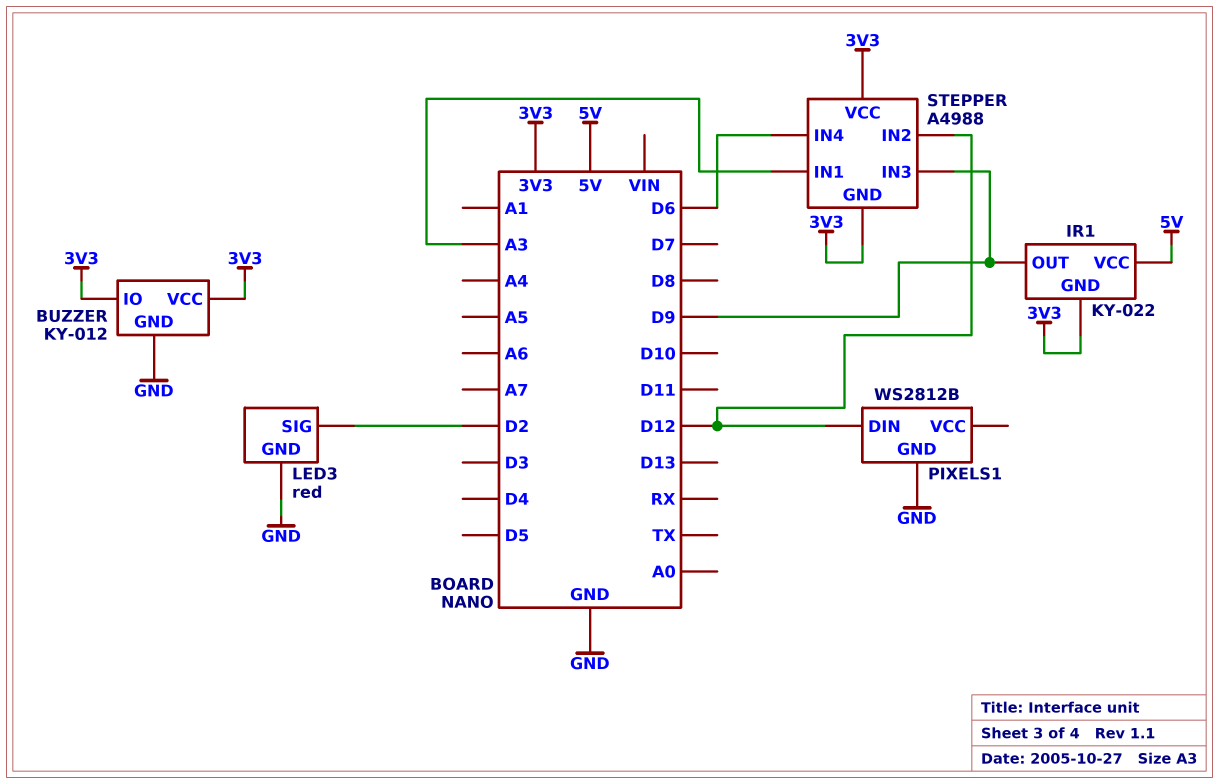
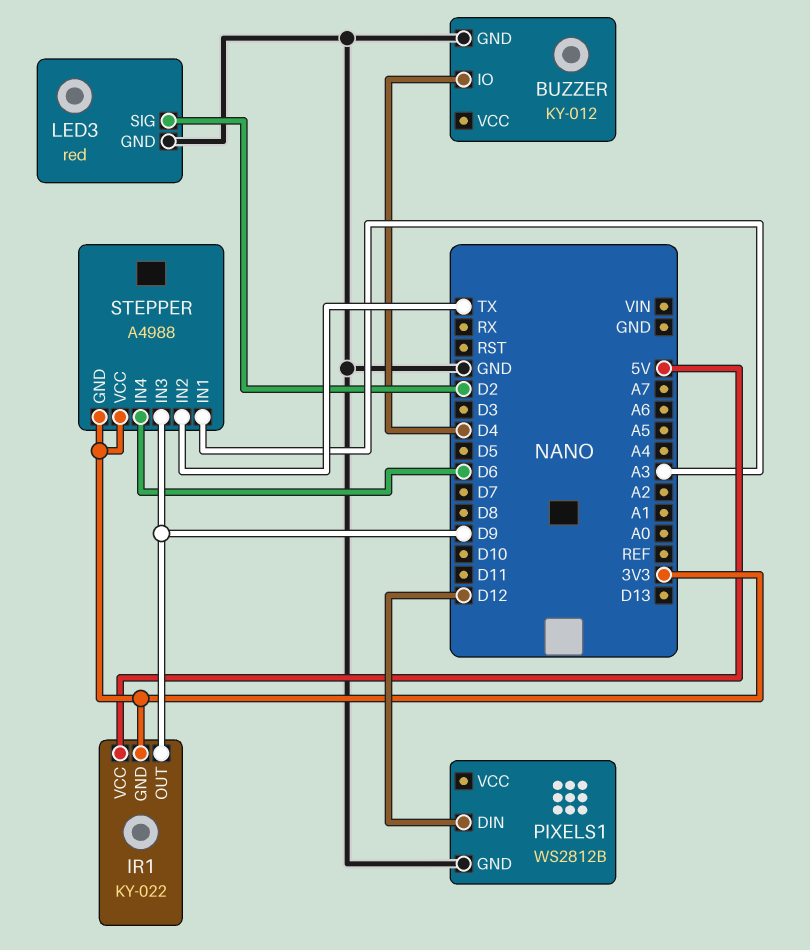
BUZZER pin IO: 3V3 -> D4
BUZZER pin VCC: 3V3 -> none
STEPPER pin IN2: D12 -> TX

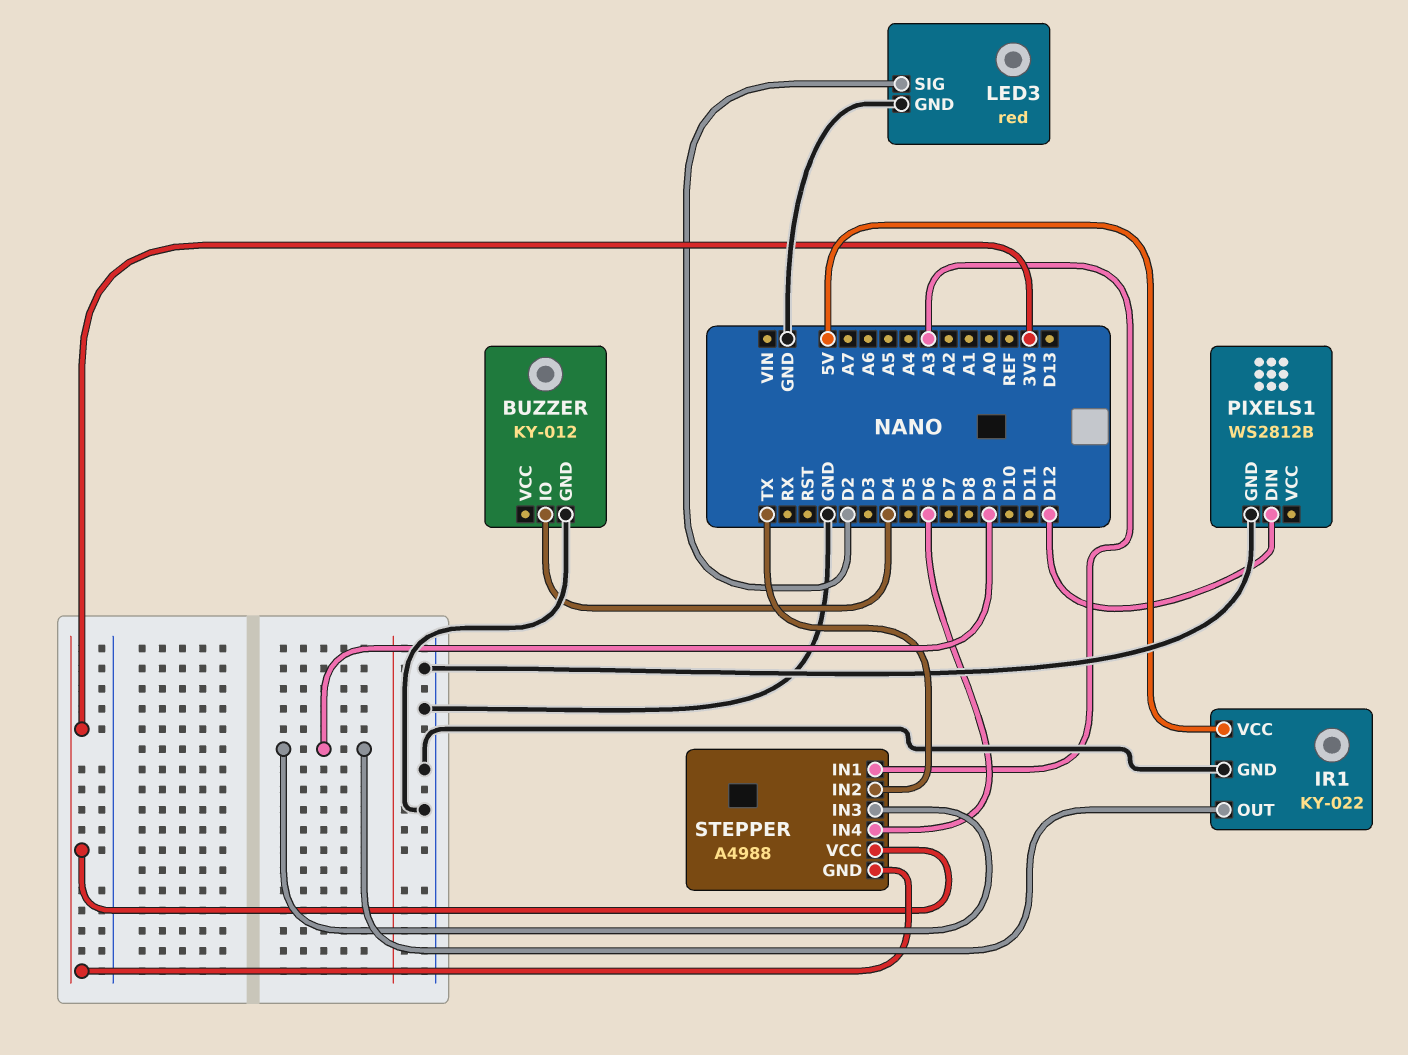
IR1 pin GND: 3V3 -> GND

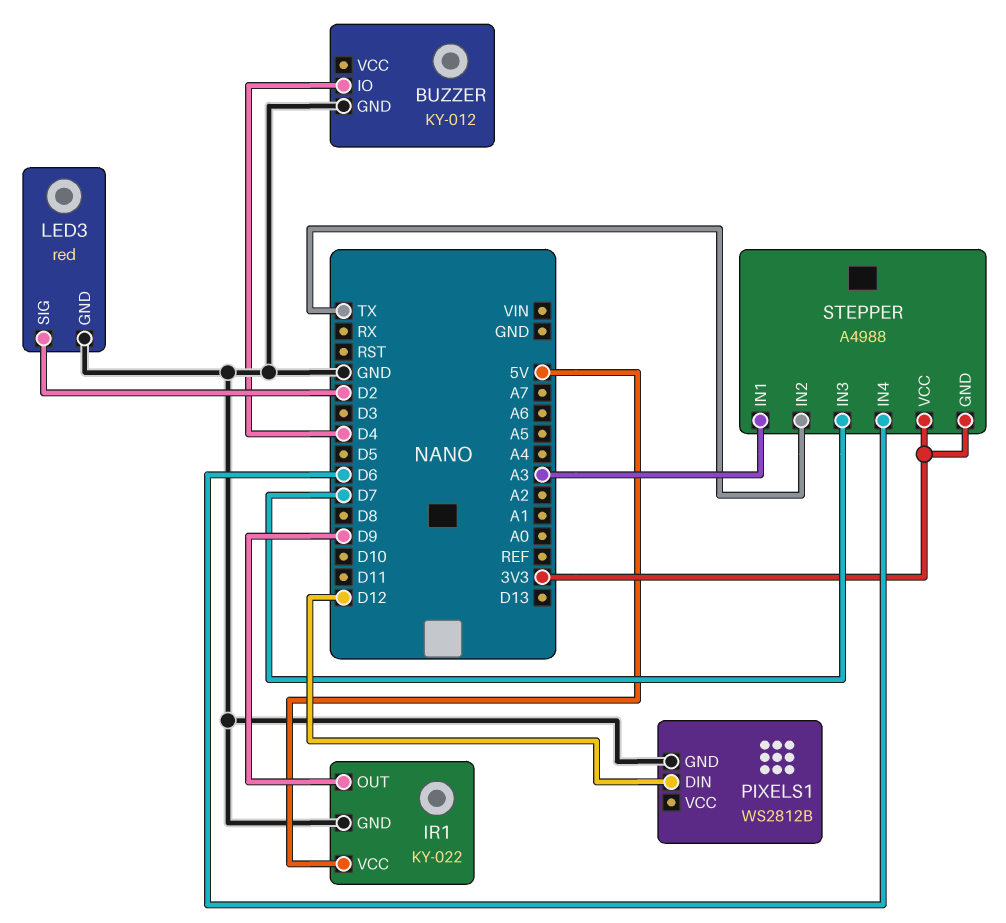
STEPPER pin IN3: D9 -> D7

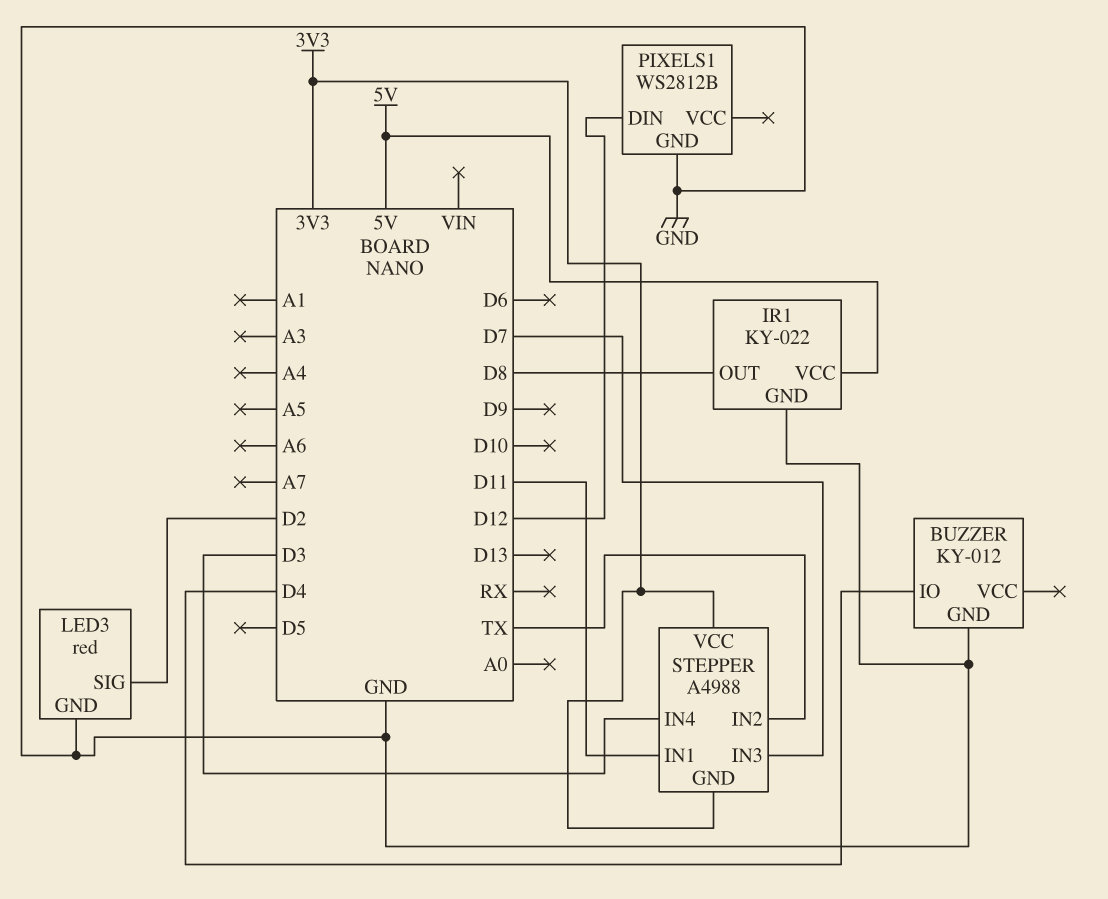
IR1 pin OUT: D9 -> D8
STEPPER pin IN1: A3 -> D11
STEPPER pin IN4: D6 -> D3

